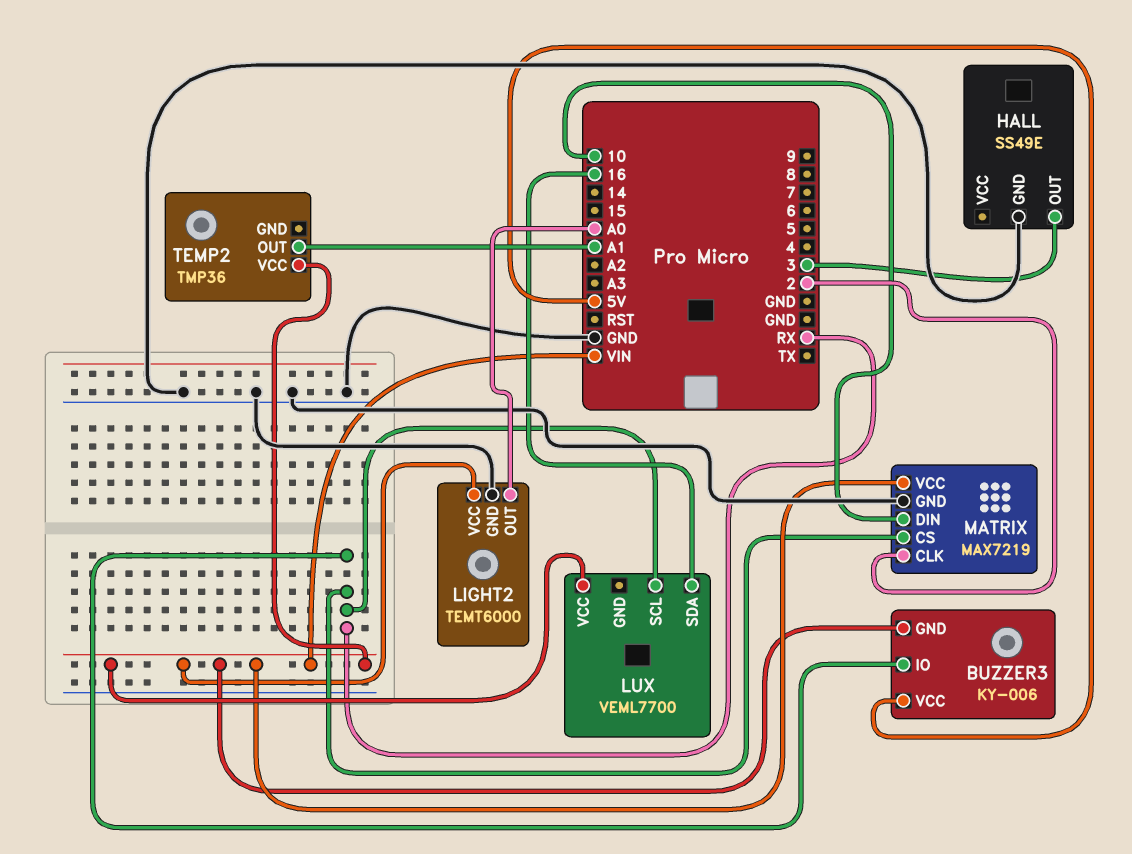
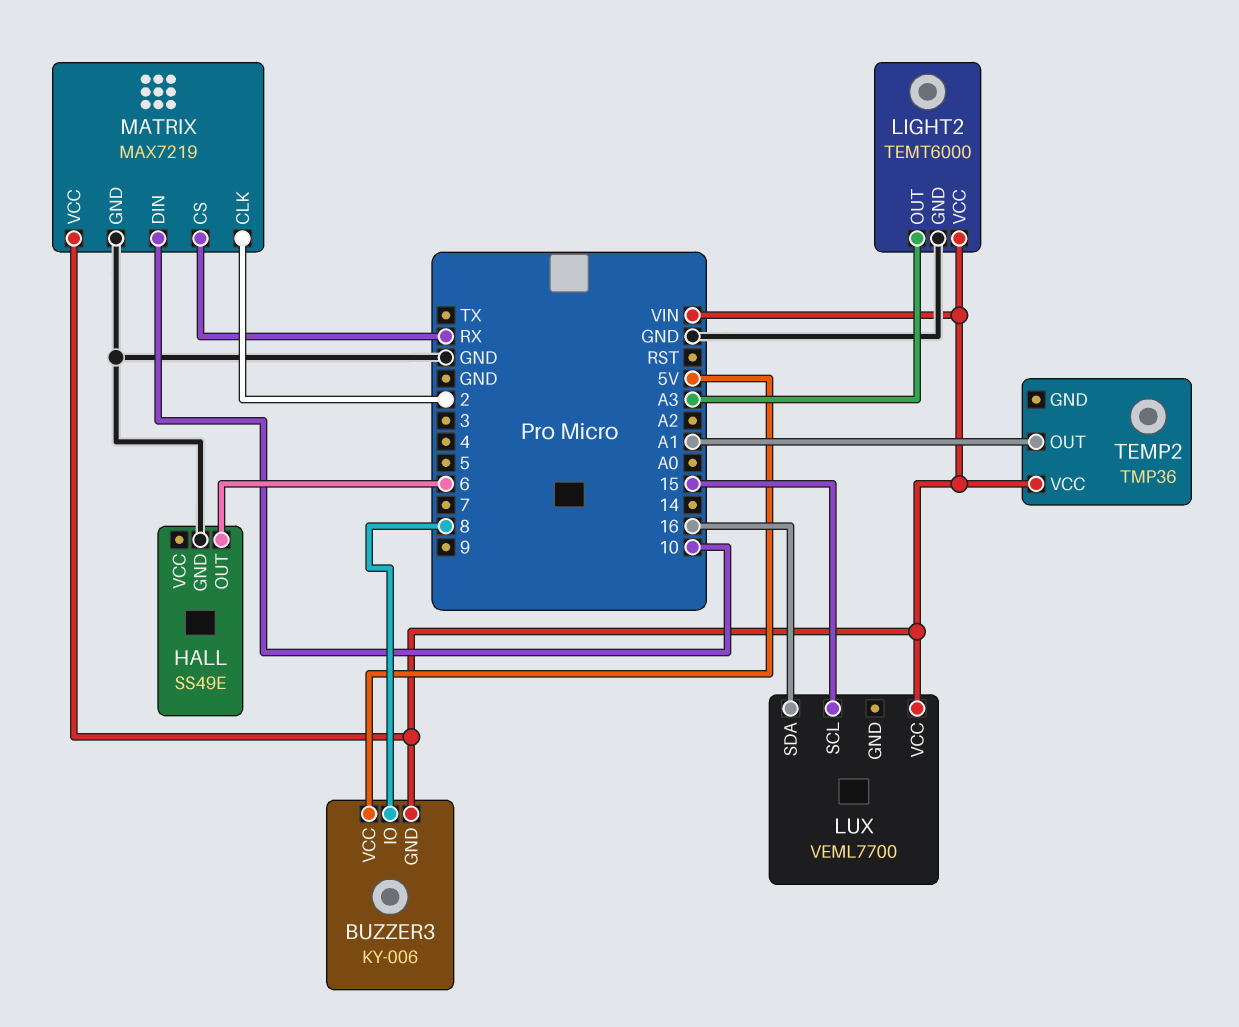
BUZZER3 pin IO: RX -> 8
HALL pin OUT: 3 -> 6
LIGHT2 pin OUT: A0 -> A3
LUX pin SCL: RX -> 15

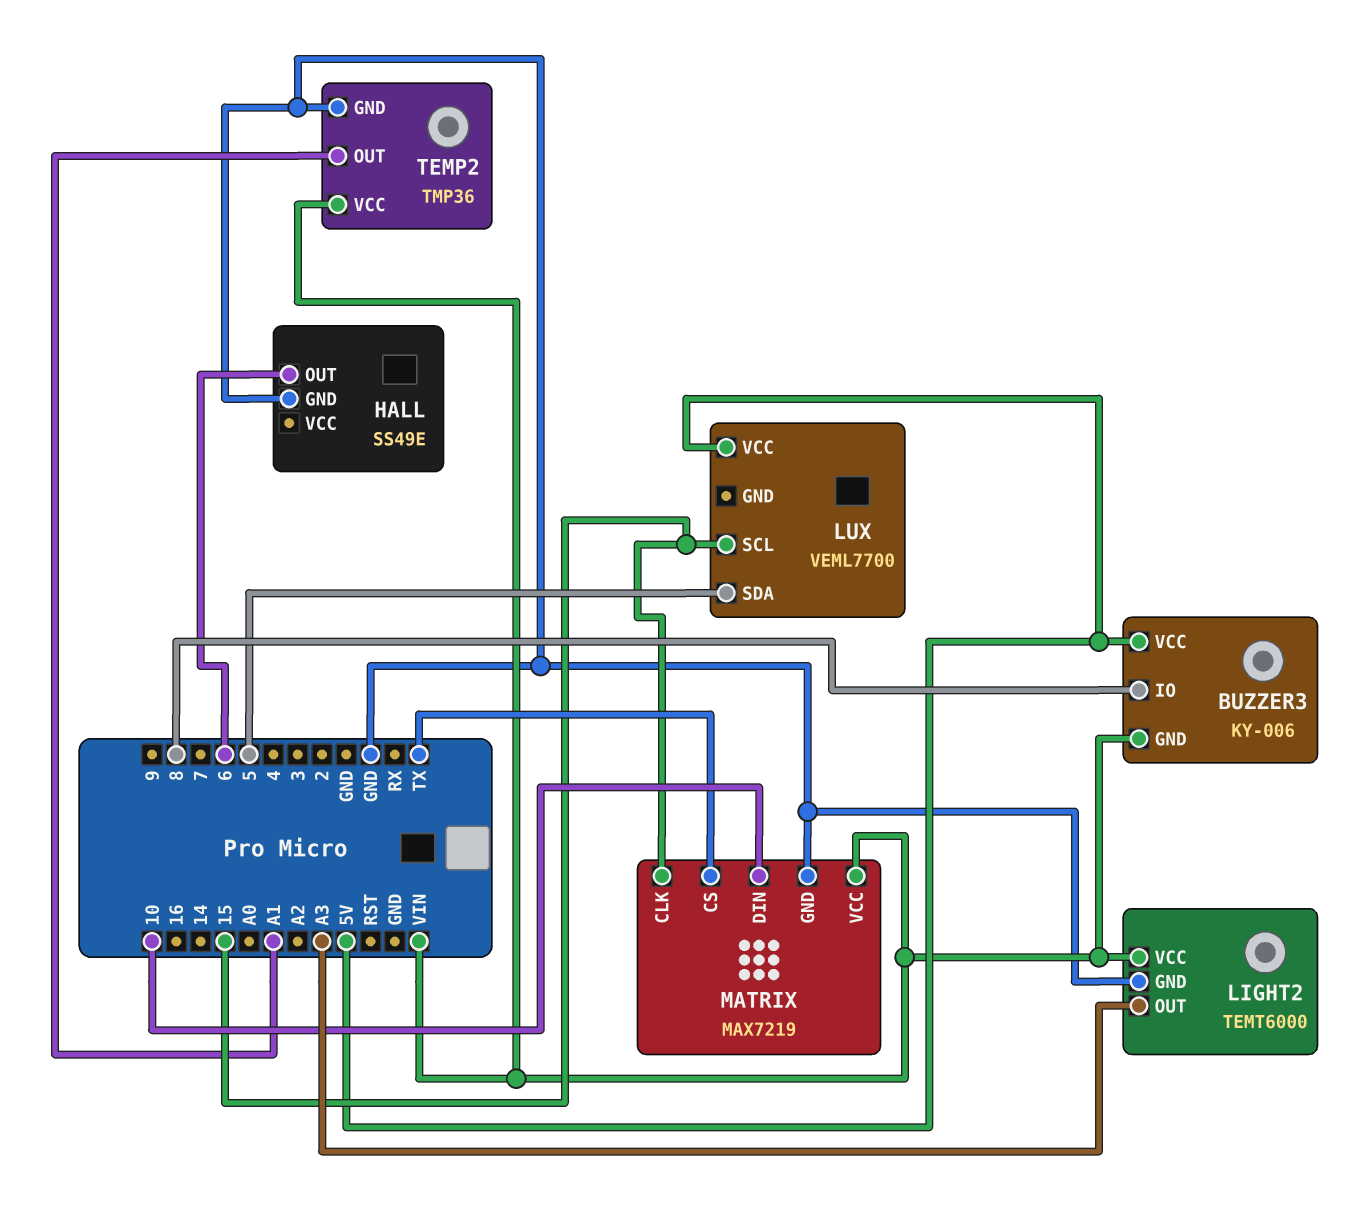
LUX pin SDA: 16 -> 5
LUX pin VCC: VIN -> 5V
MATRIX pin CLK: 2 -> 15
MATRIX pin CS: RX -> TX
TEMP2 pin GND: none -> GND

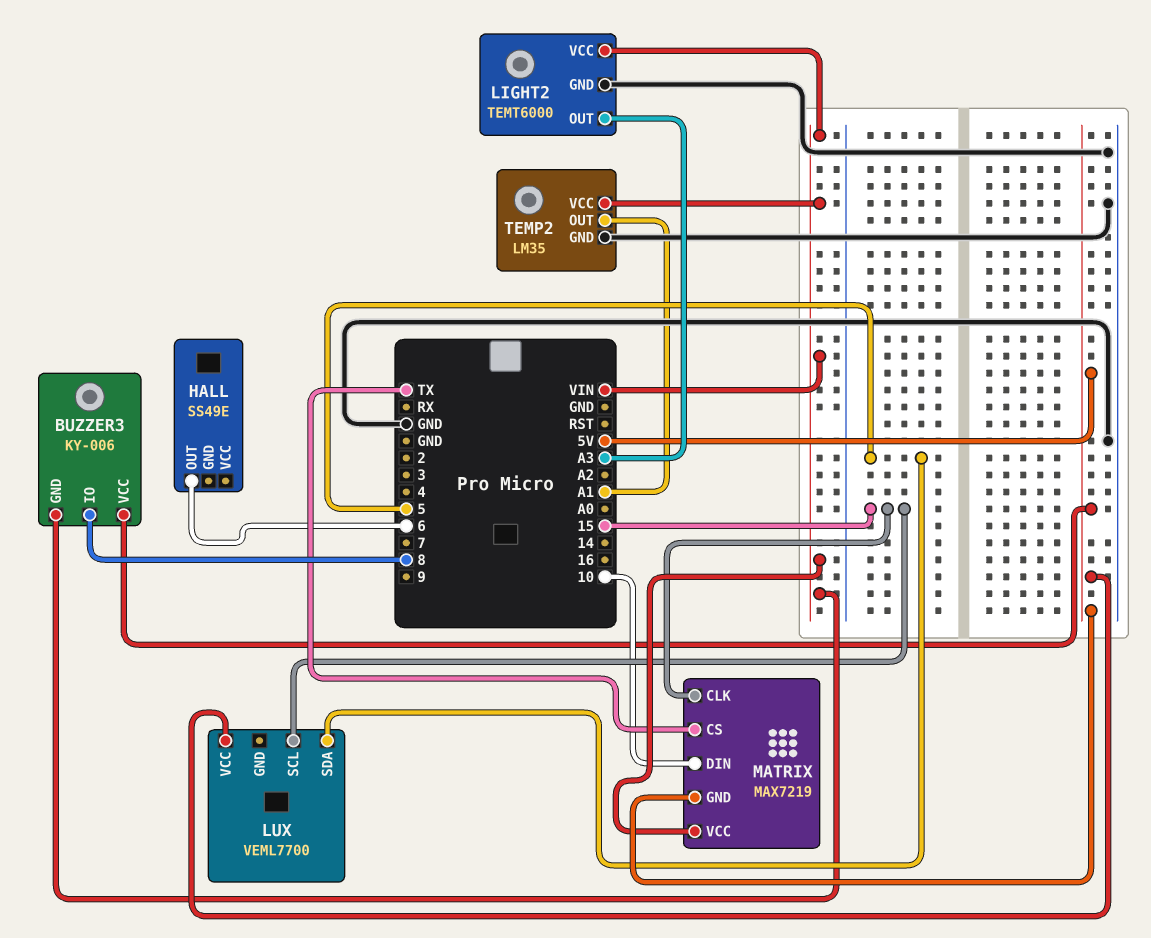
HALL pin GND: GND -> none
MATRIX pin GND: GND -> 5V
TEMP2: TMP36 -> LM35

